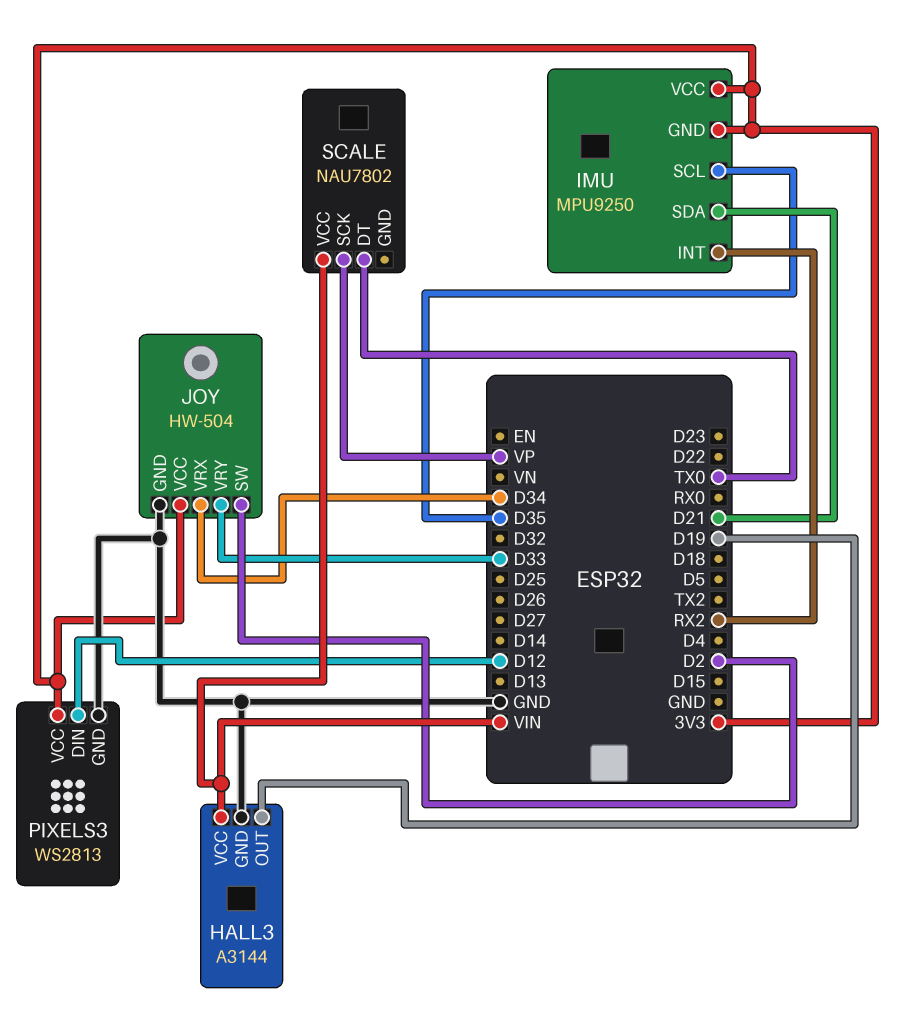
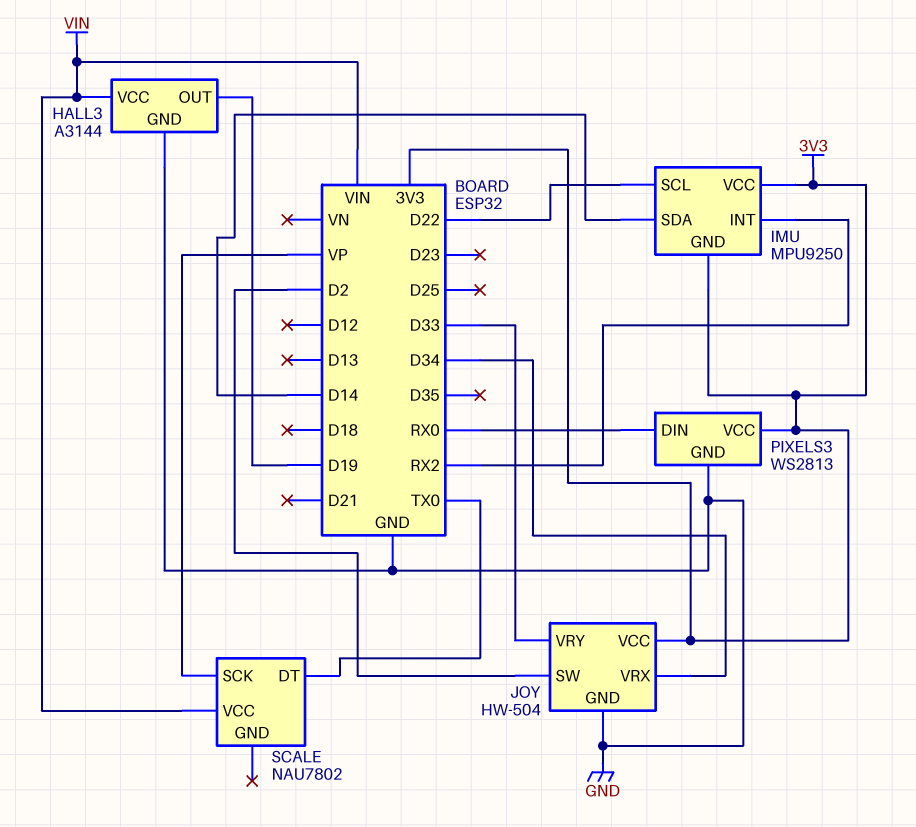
IMU pin SCL: D35 -> D22
IMU pin SDA: D21 -> D14
PIXELS3 pin DIN: D12 -> RX0

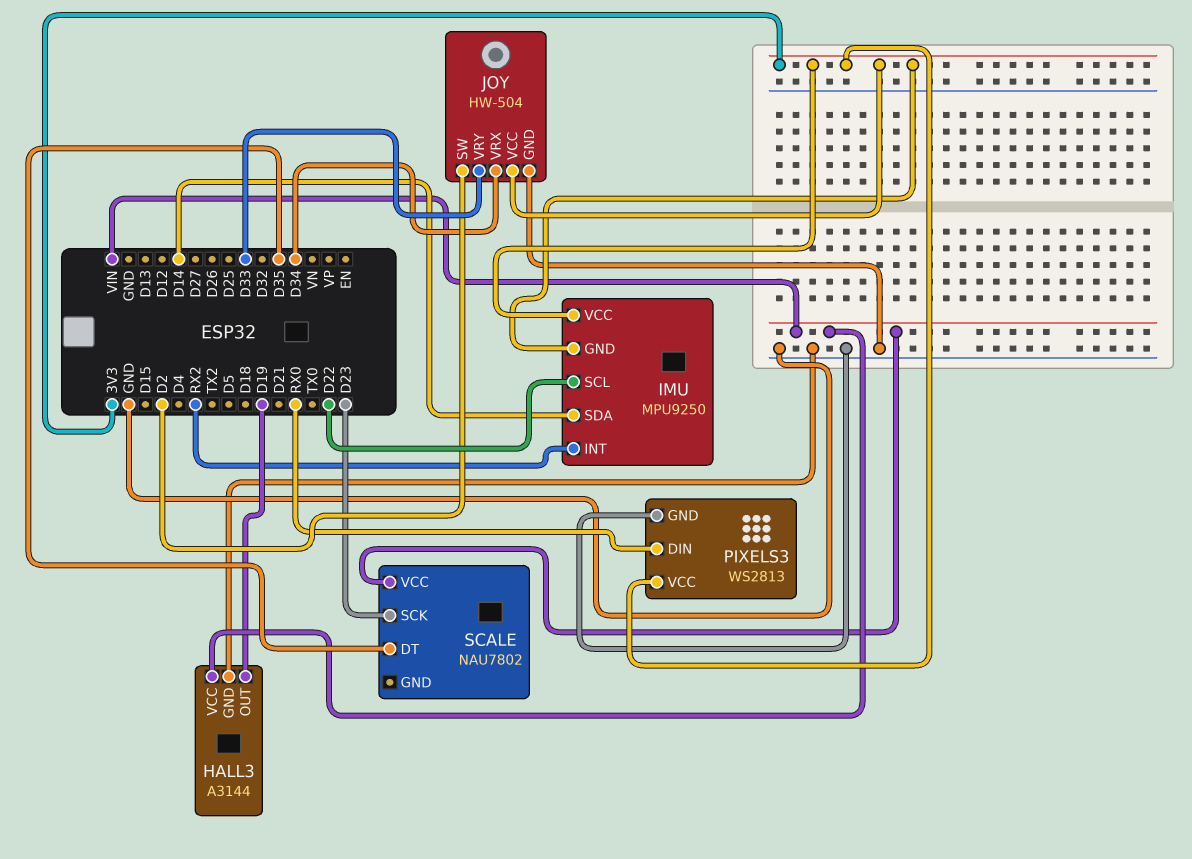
SCALE pin DT: TX0 -> D35
SCALE pin SCK: VP -> D23

